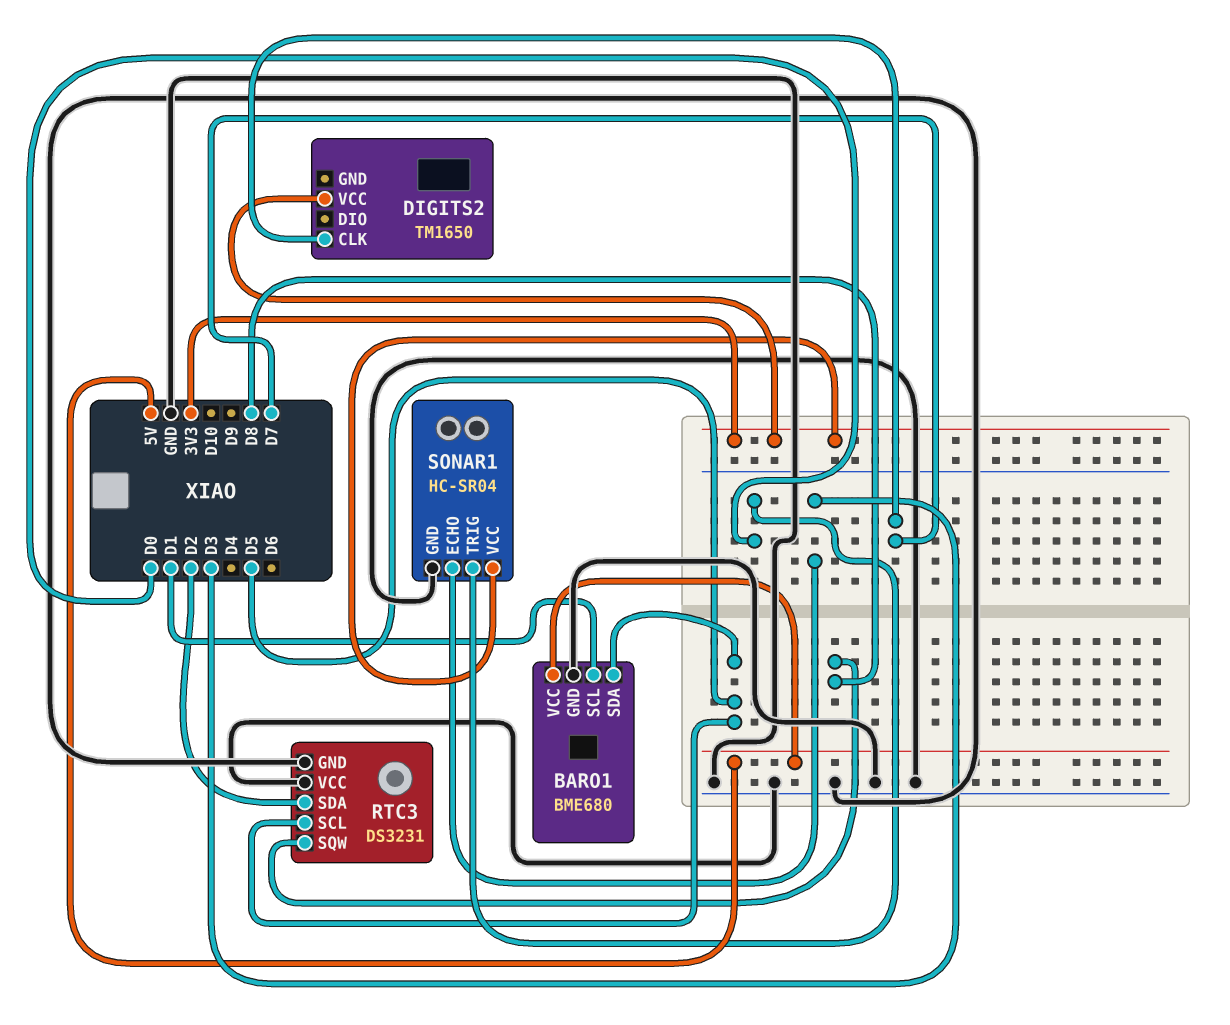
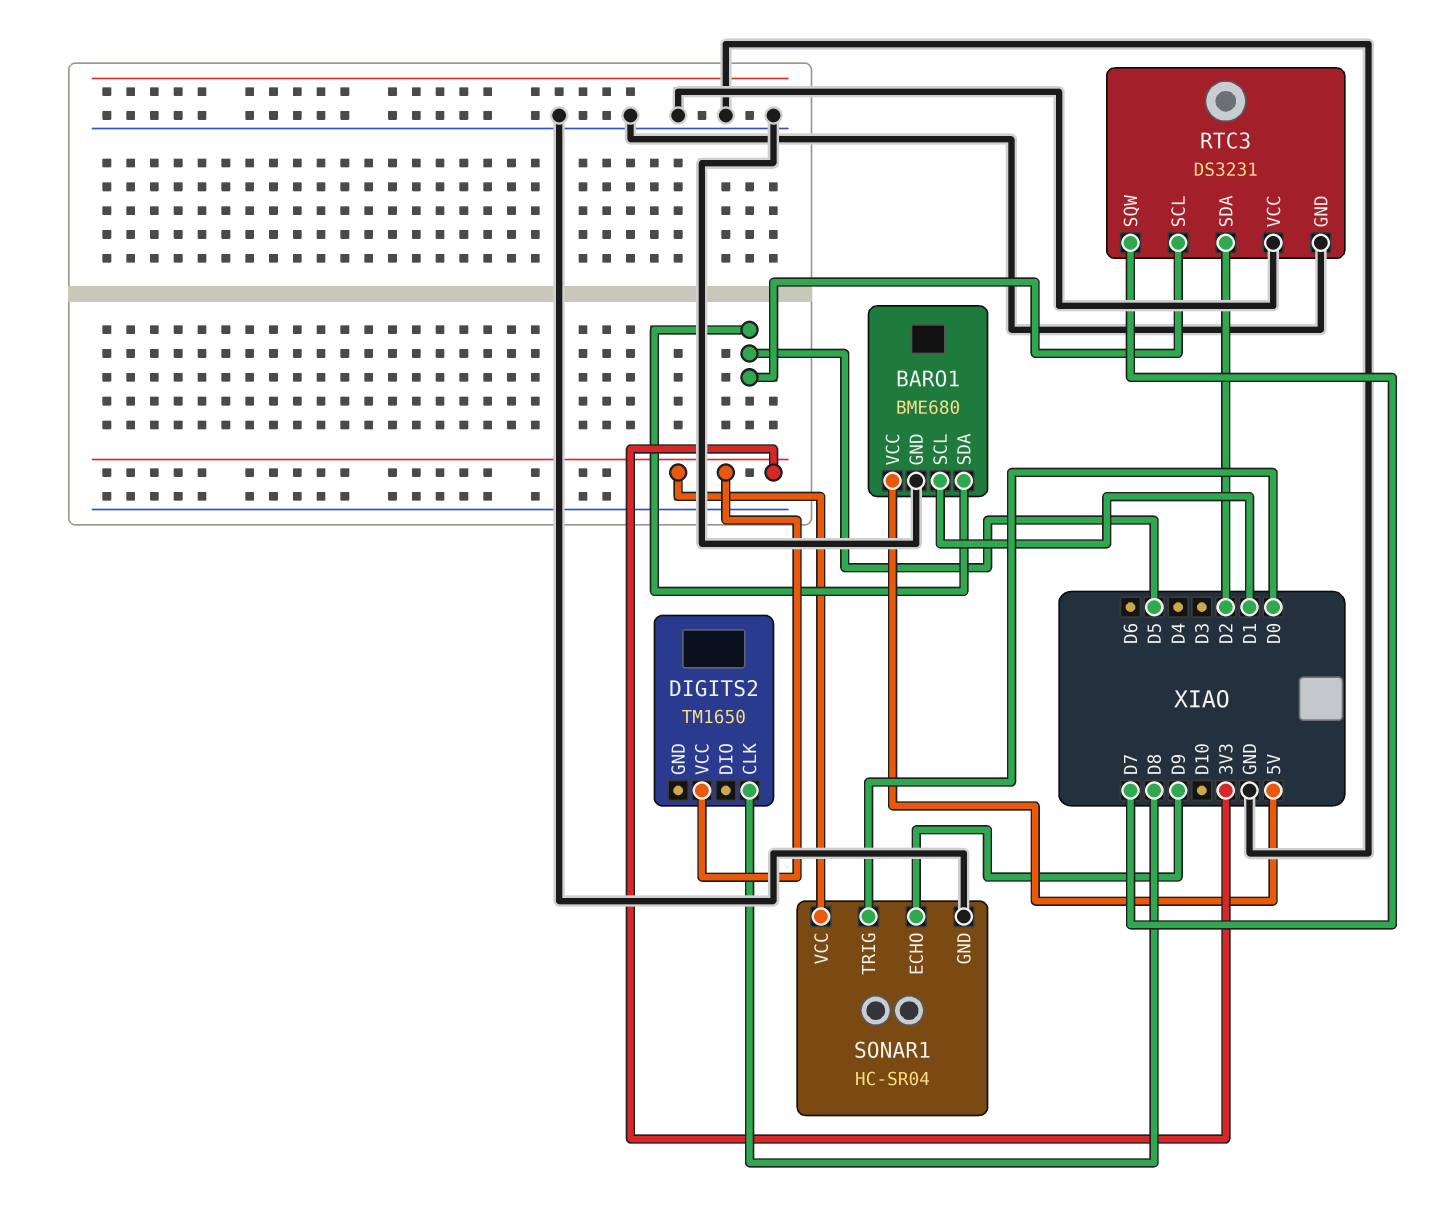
DIGITS2 pin CLK: D7 -> D8
RTC3 pin SQW: D8 -> D7
SONAR1 pin ECHO: D3 -> D9

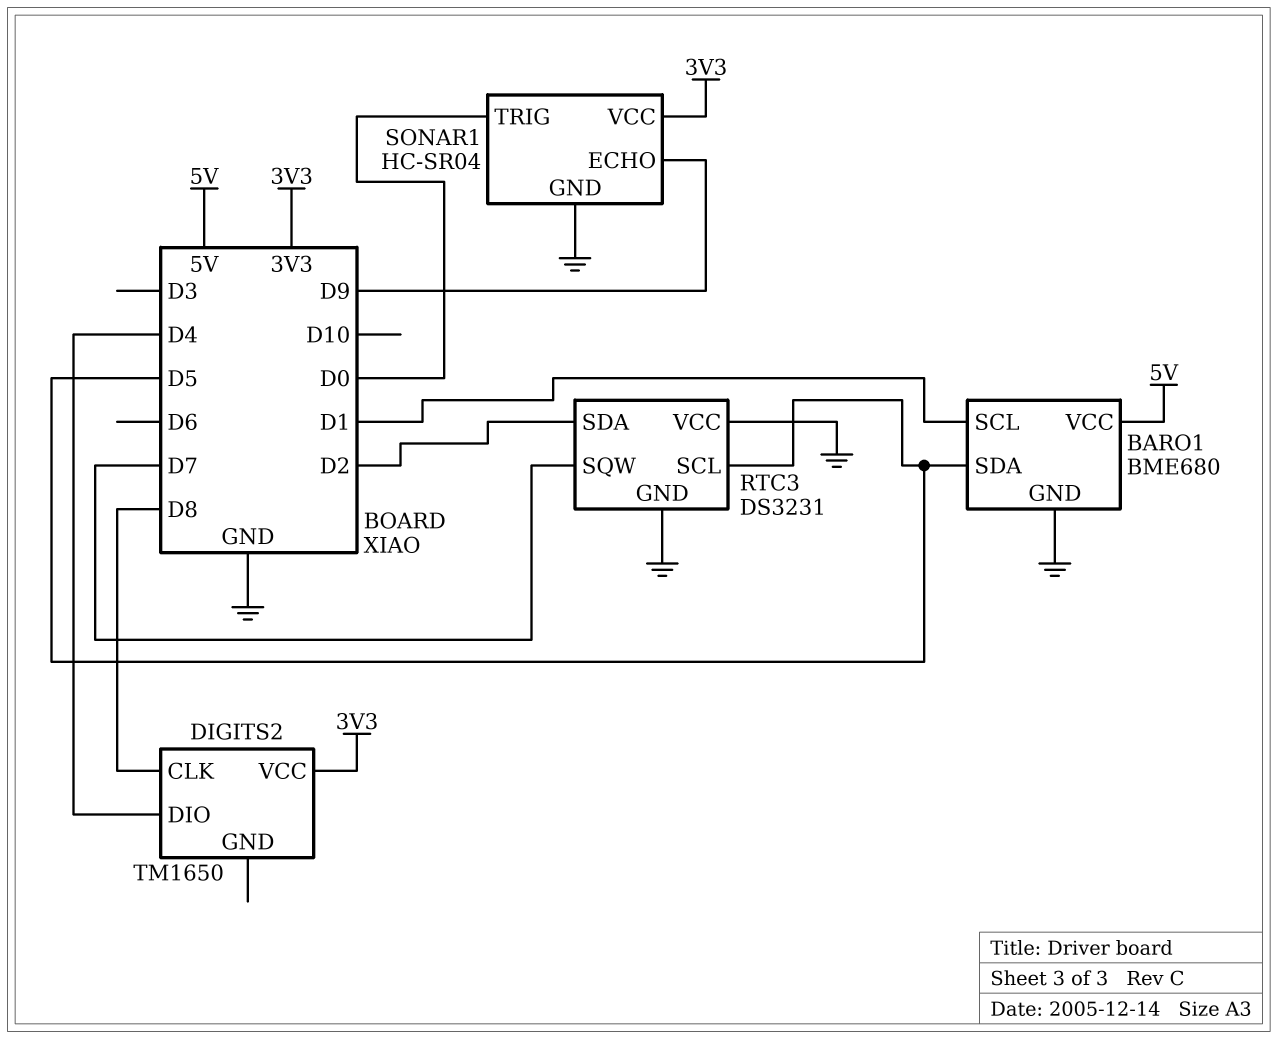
DIGITS2 pin DIO: none -> D4

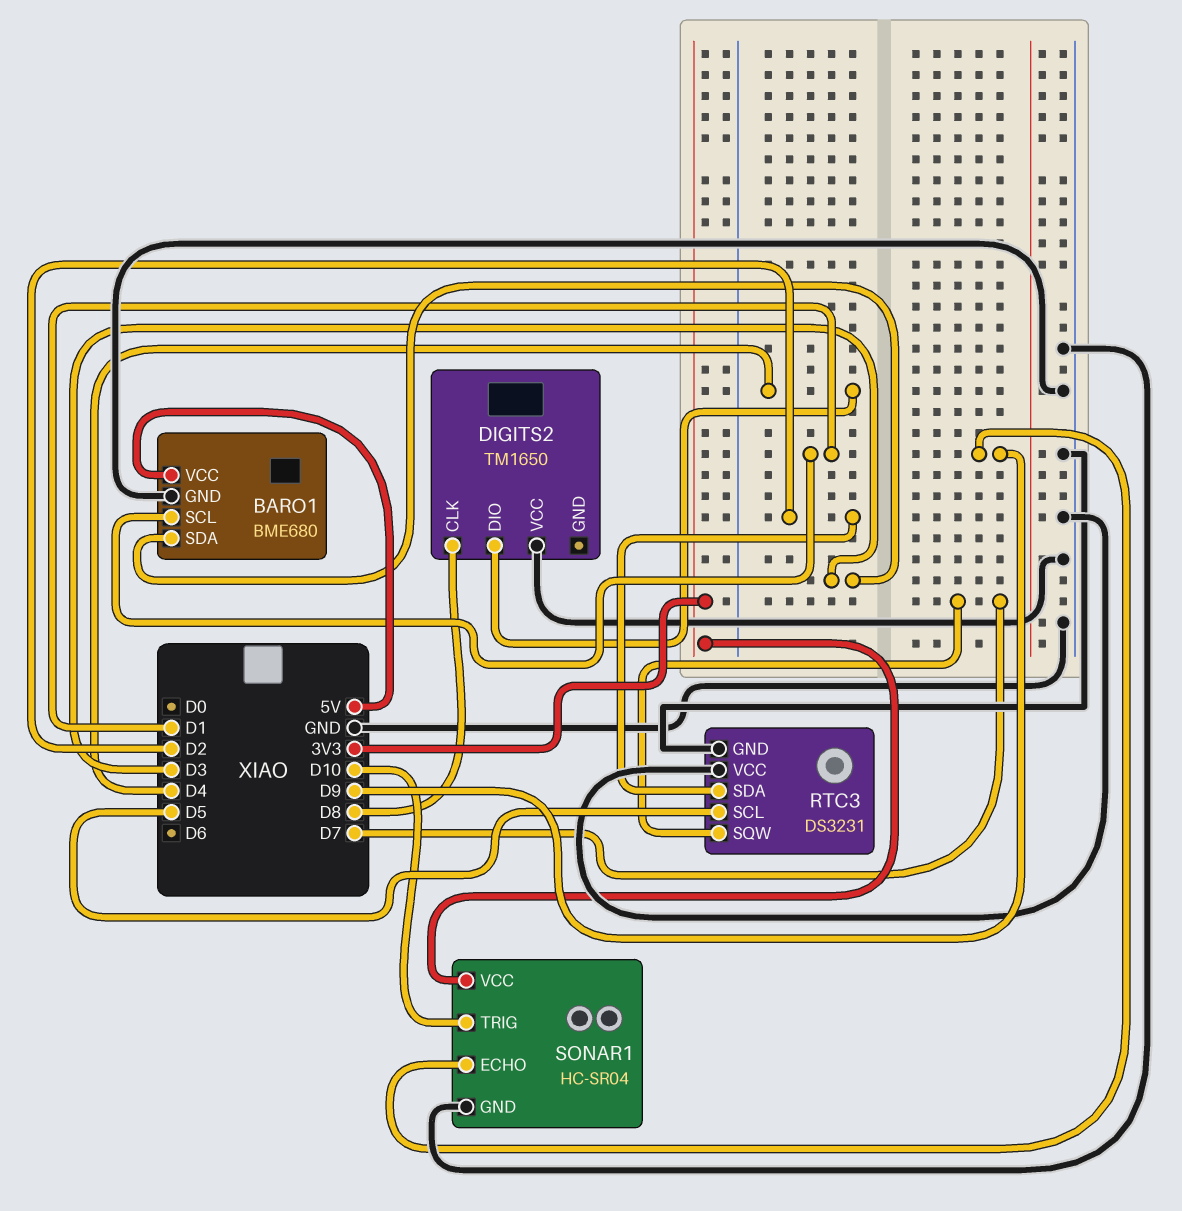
BARO1 pin SDA: D5 -> D3
DIGITS2 pin VCC: 3V3 -> GND
SONAR1 pin TRIG: D0 -> D10

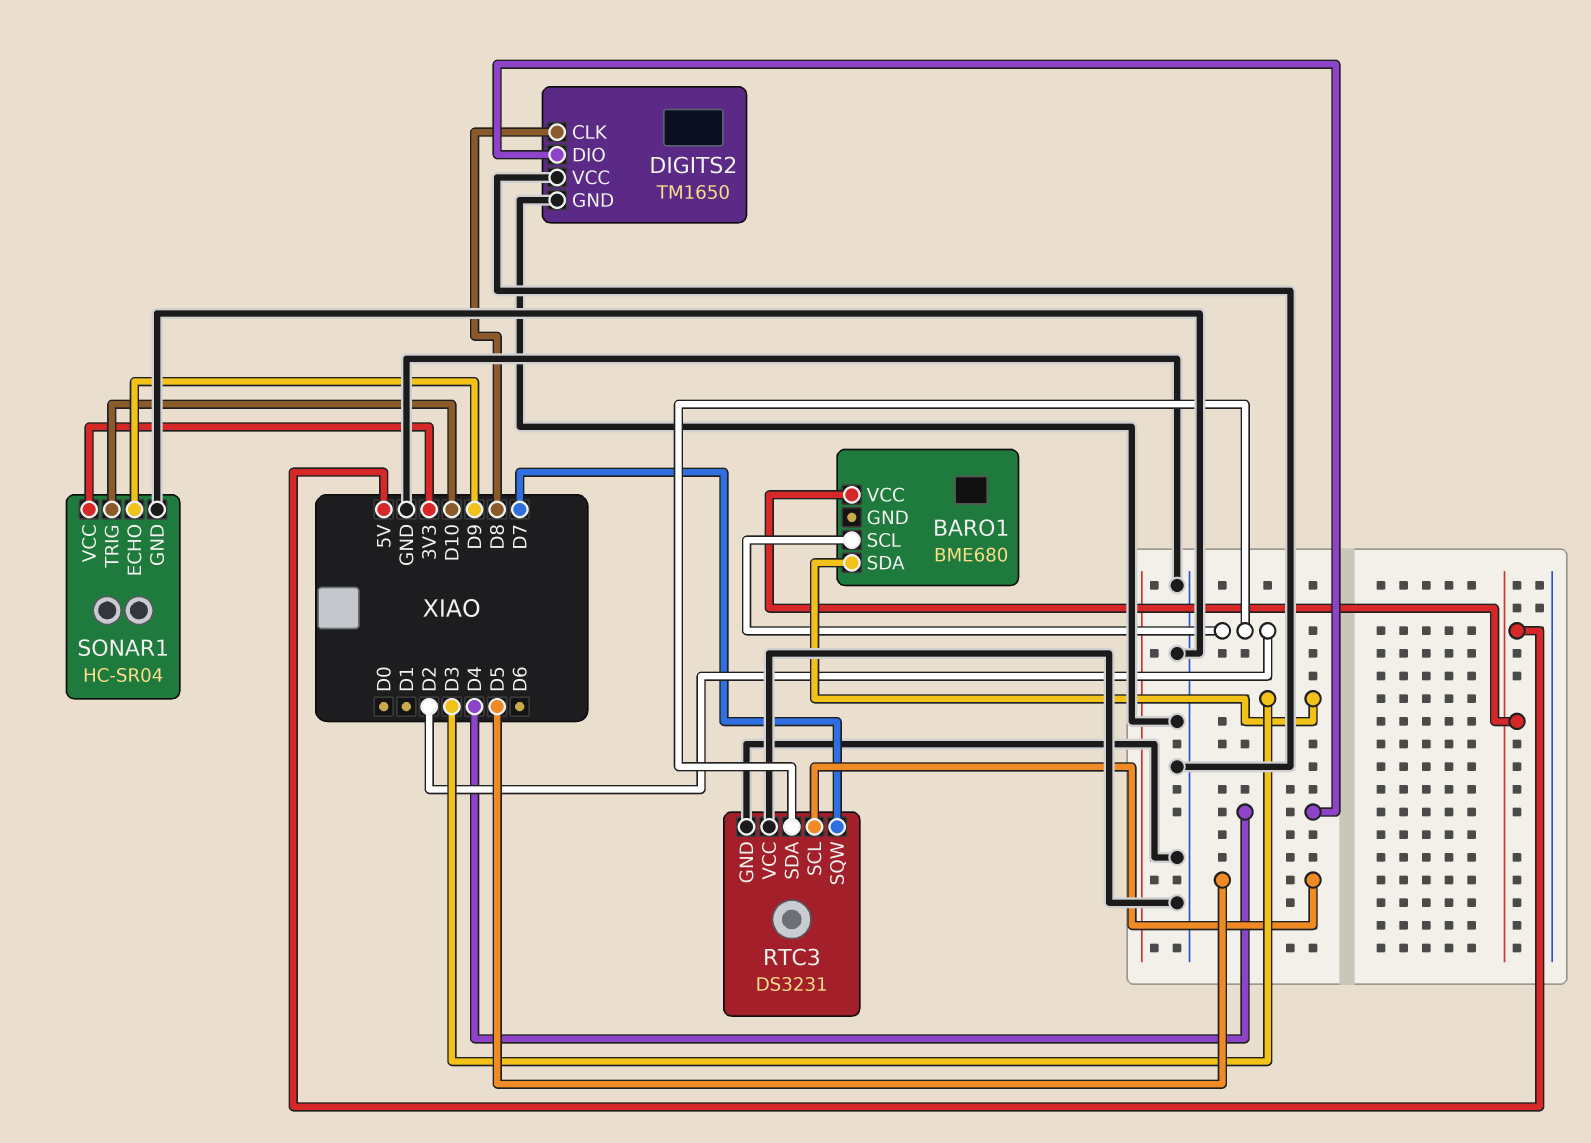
BARO1 pin GND: GND -> none
BARO1 pin SCL: D1 -> D2
DIGITS2 pin GND: none -> GND

